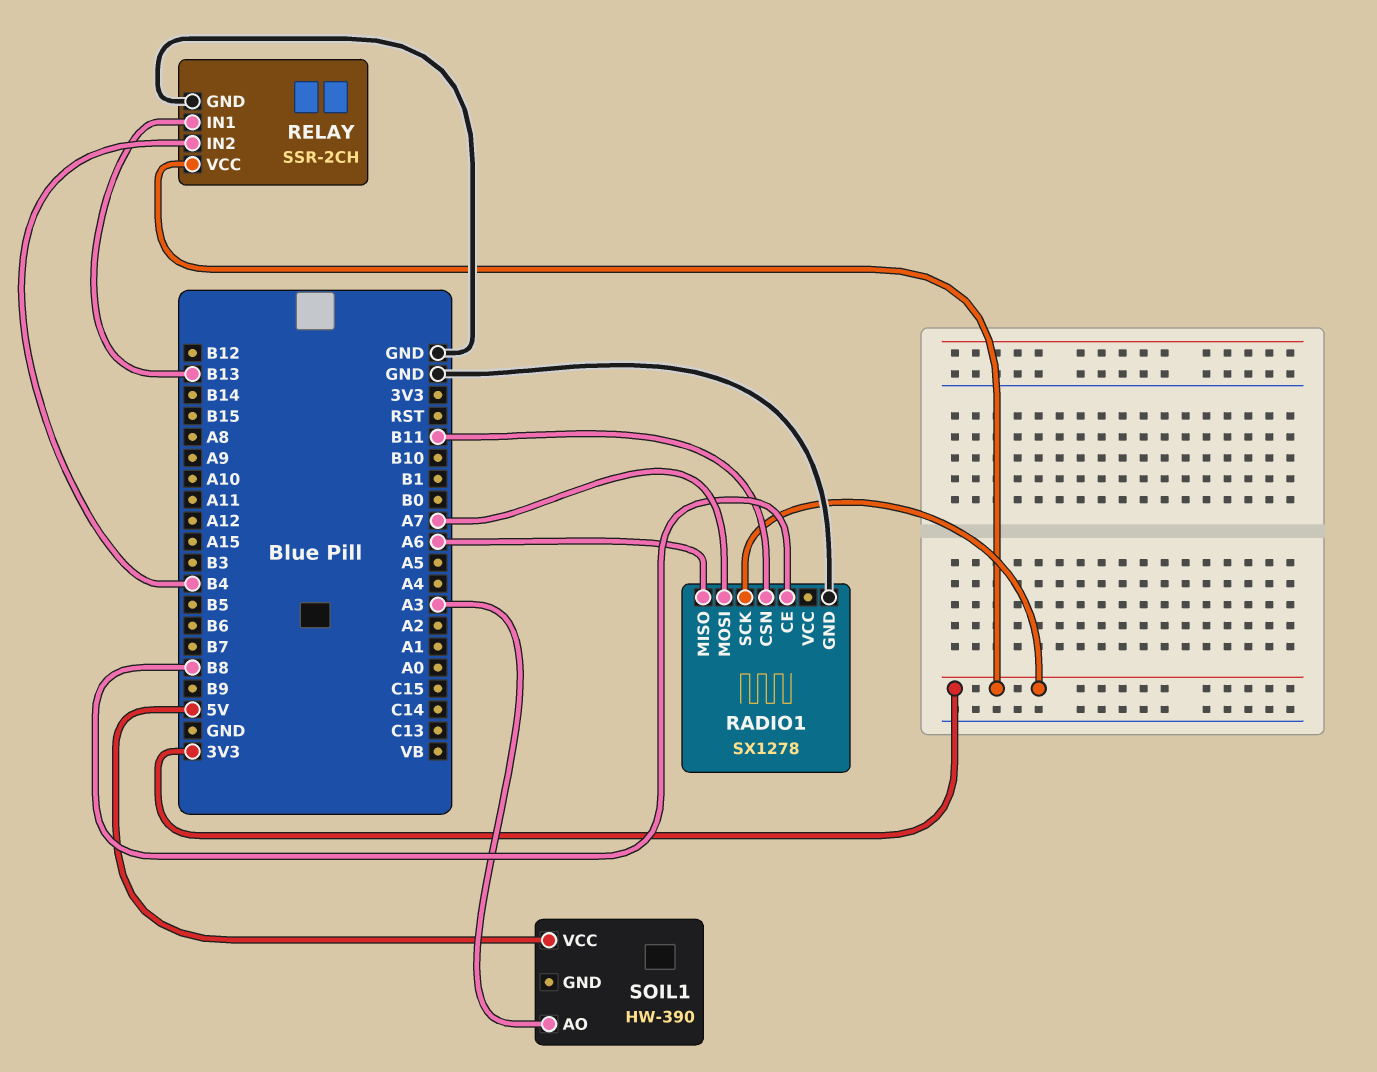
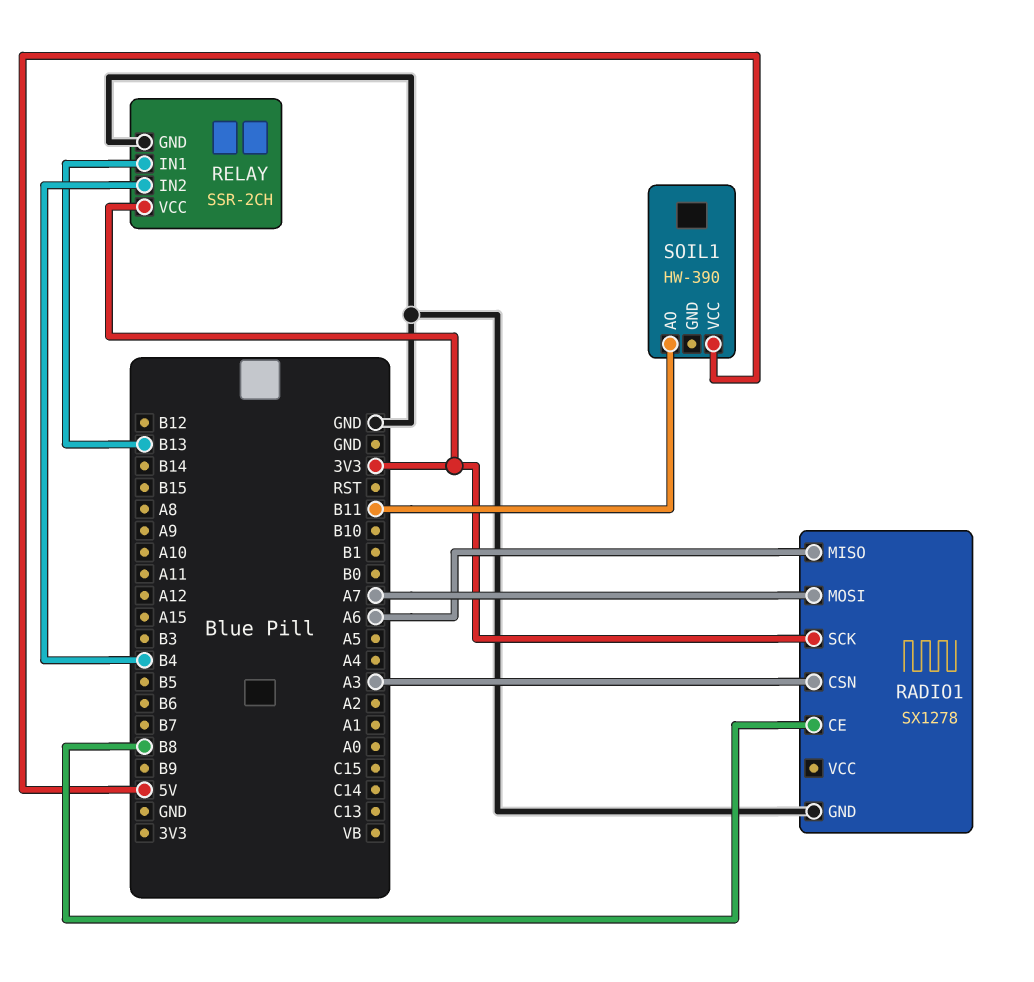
RADIO1 pin CSN: B11 -> A3
SOIL1 pin AO: A3 -> B11

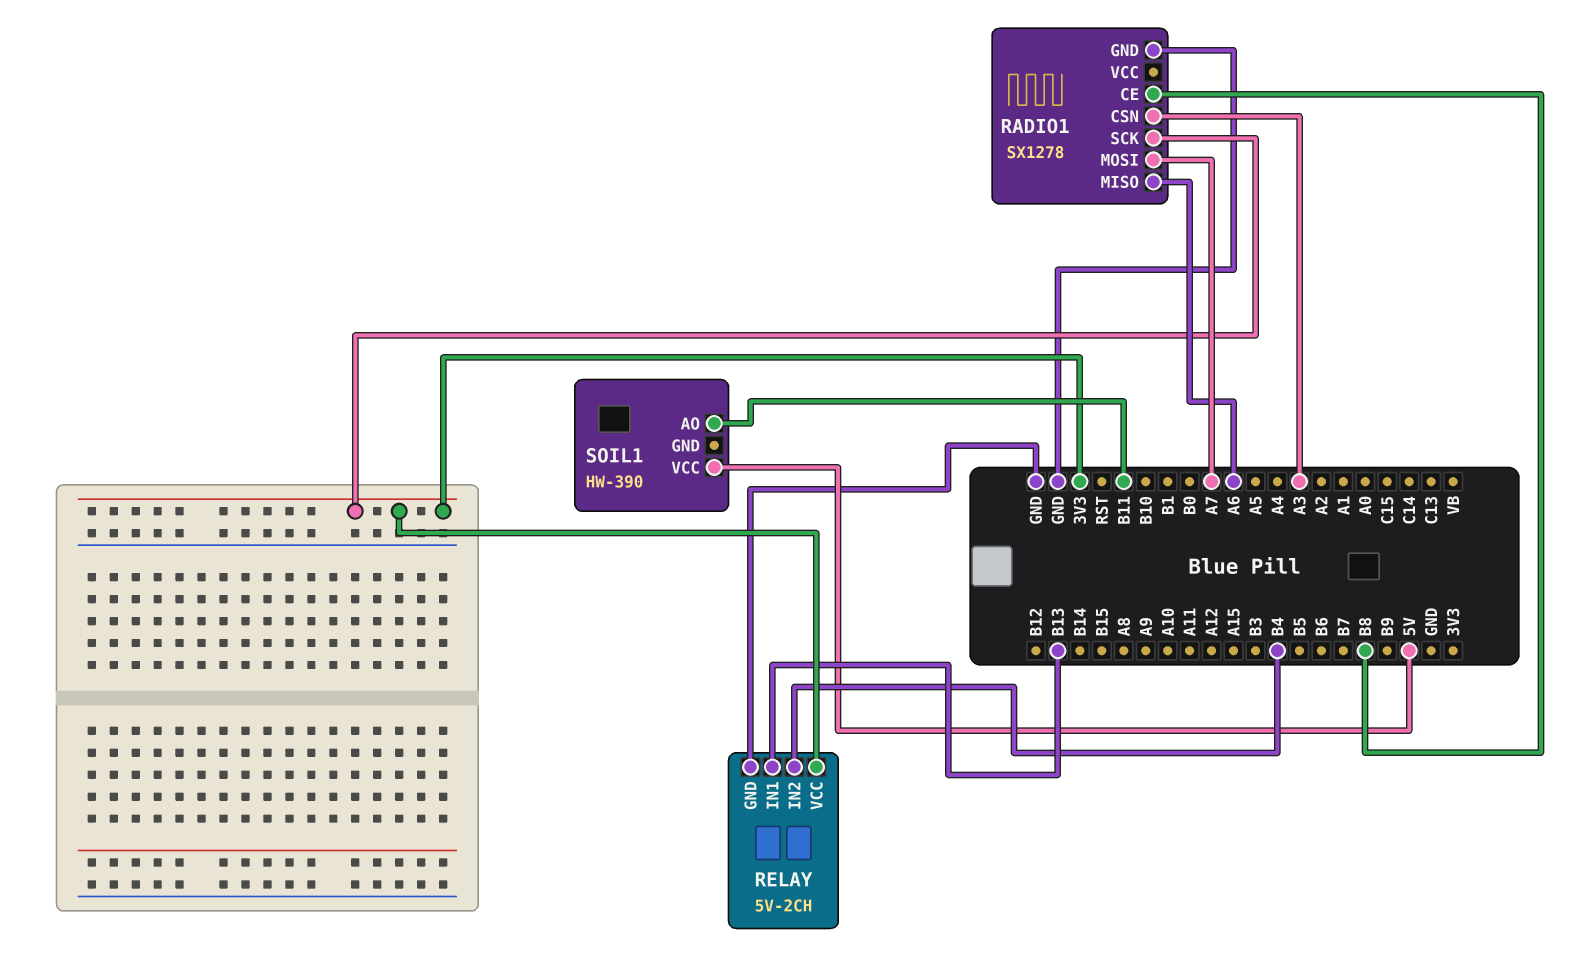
RELAY: SSR-2CH -> 5V-2CH

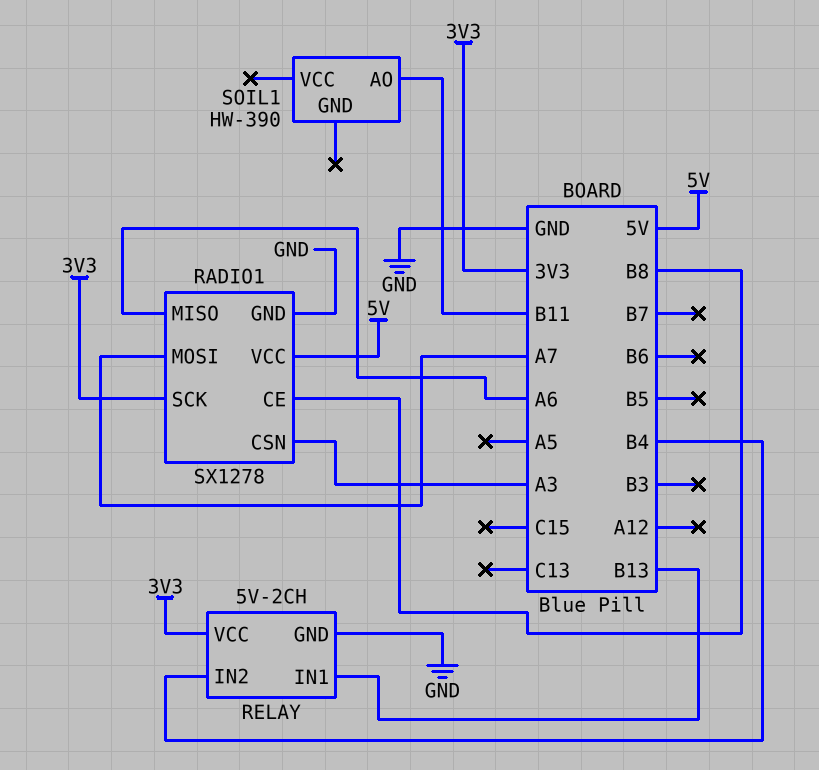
RADIO1 pin VCC: none -> 5V
SOIL1 pin VCC: 5V -> none

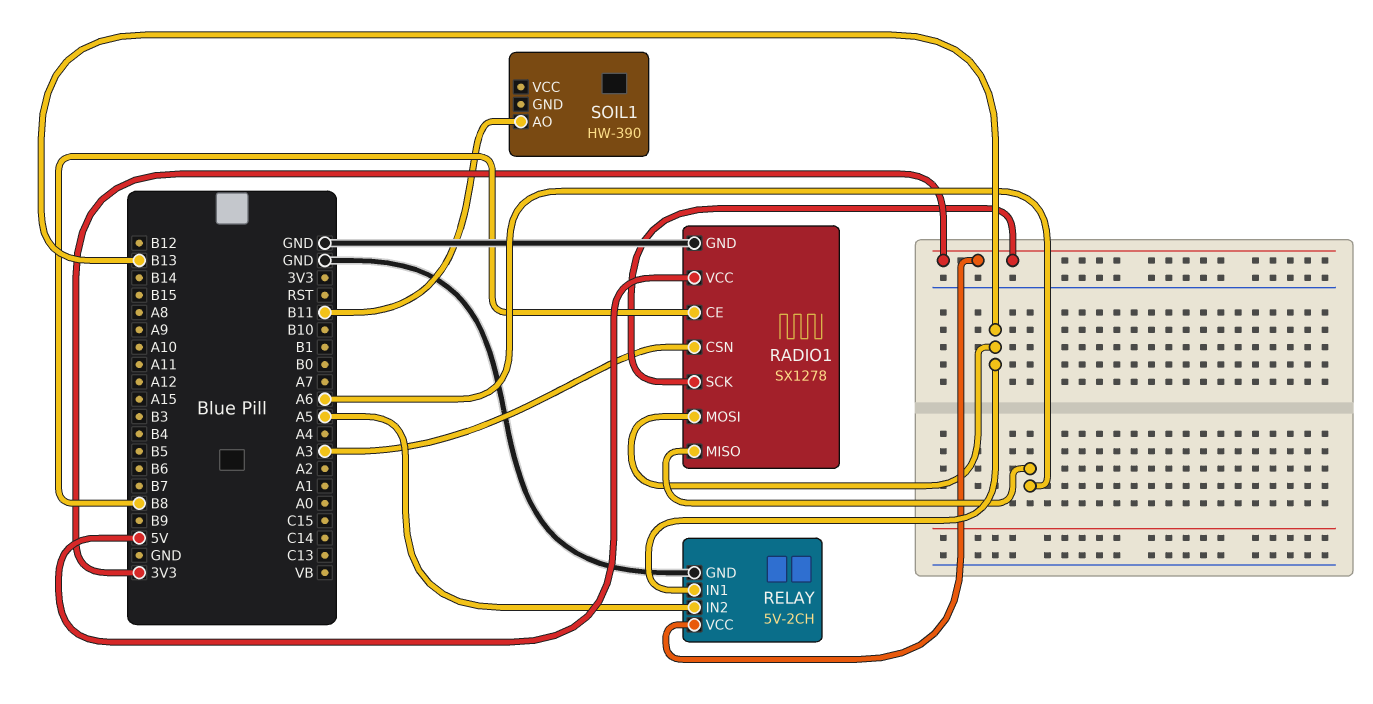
RADIO1 pin MOSI: A7 -> B13
RELAY pin IN2: B4 -> A5

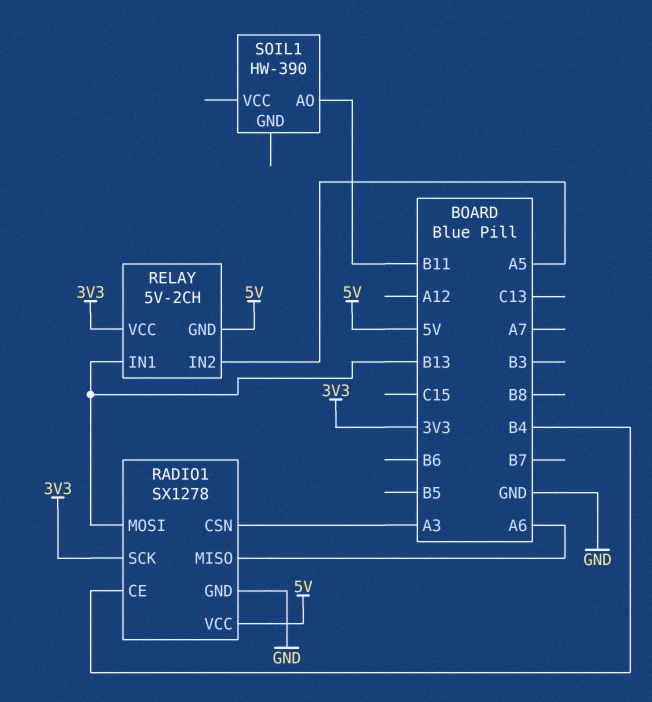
RADIO1 pin CE: B8 -> B4
RELAY pin GND: GND -> 5V

